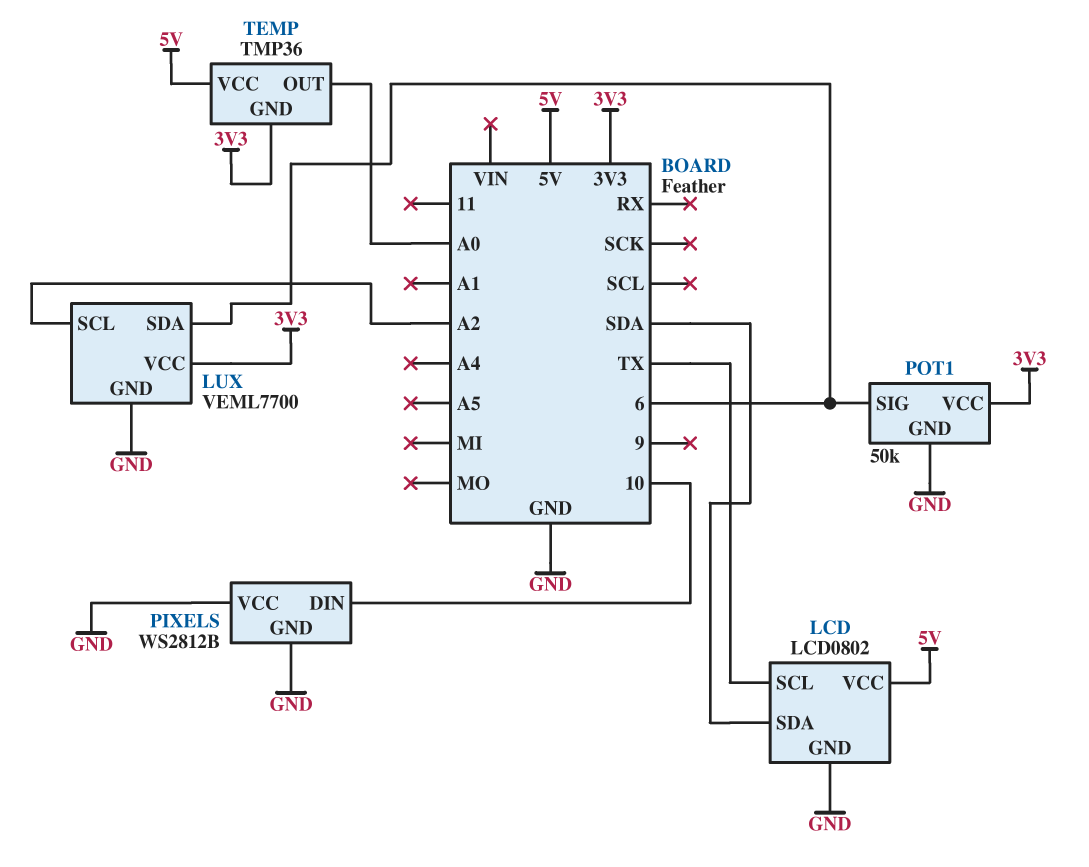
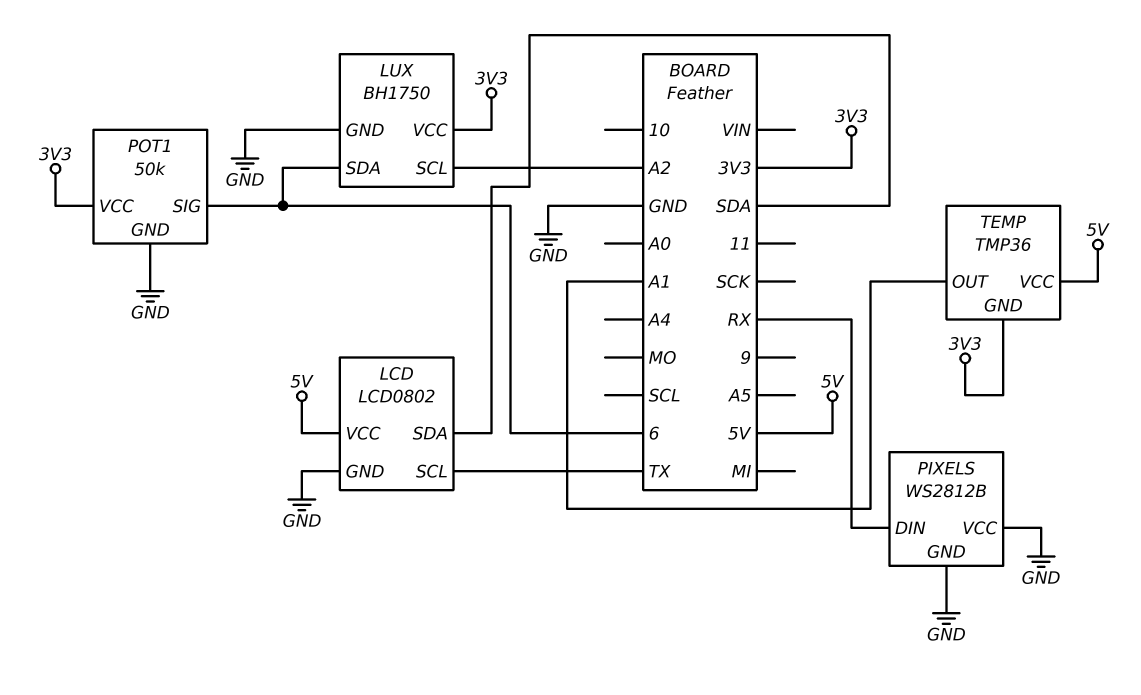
LUX: VEML7700 -> BH1750
PIXELS pin DIN: 10 -> RX
TEMP pin OUT: A0 -> A1

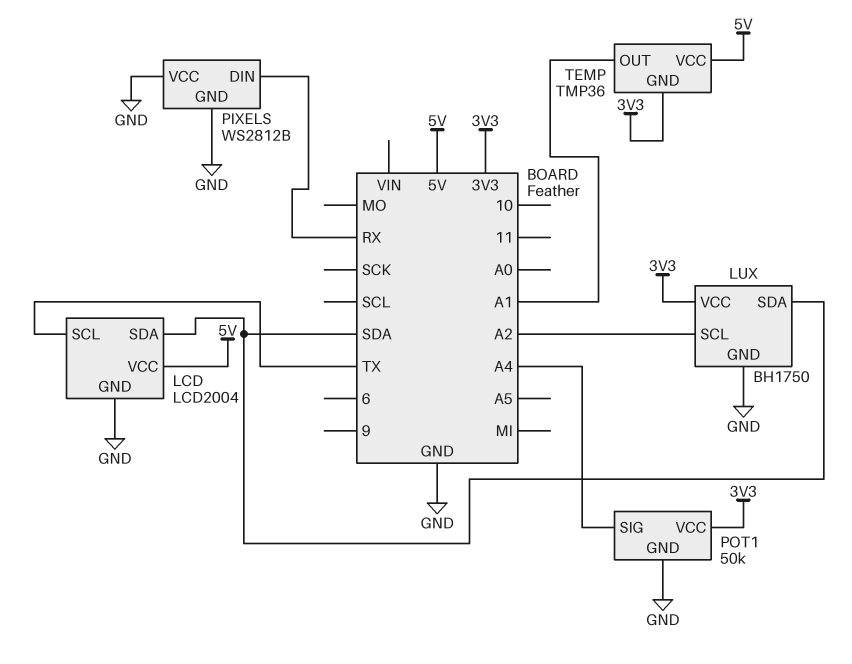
LCD: LCD0802 -> LCD2004
LUX pin SDA: 6 -> SDA
POT1 pin SIG: 6 -> A4

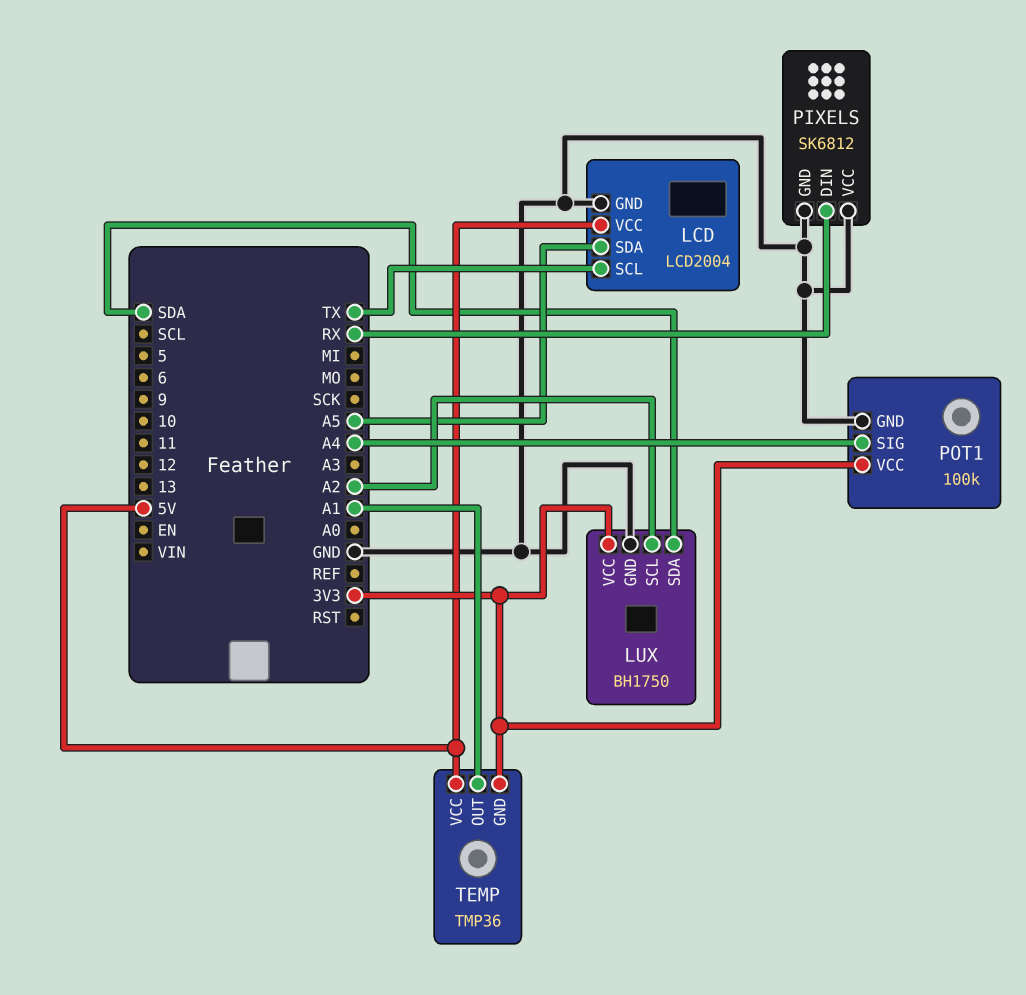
LCD pin SDA: SDA -> A5
PIXELS: WS2812B -> SK6812
POT1: 50k -> 100k

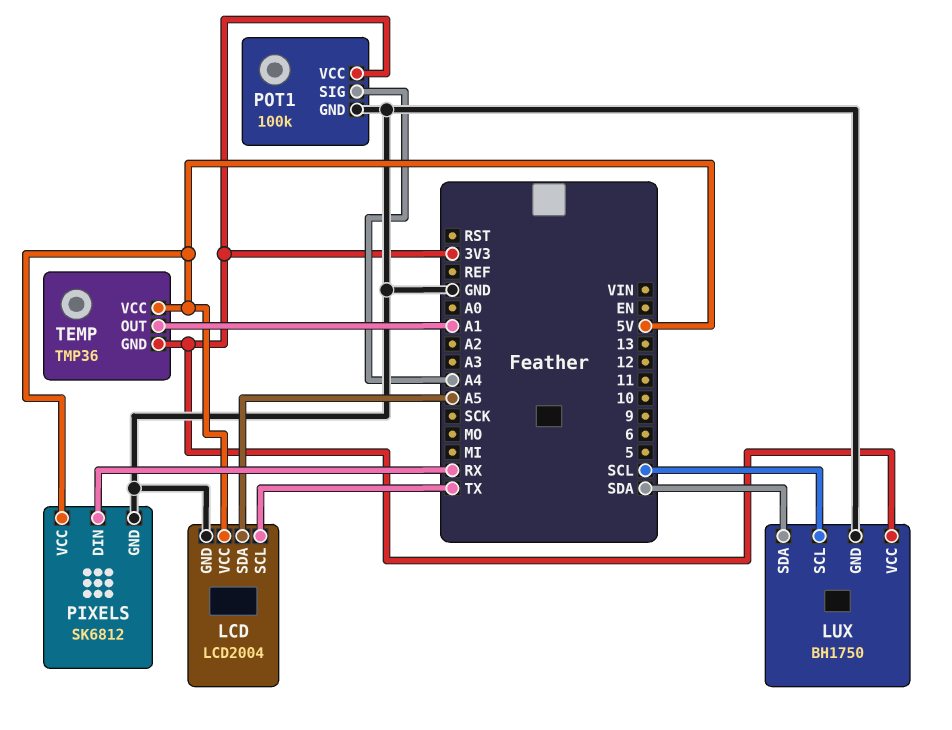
LUX pin SCL: A2 -> SCL
PIXELS pin VCC: GND -> 5V

